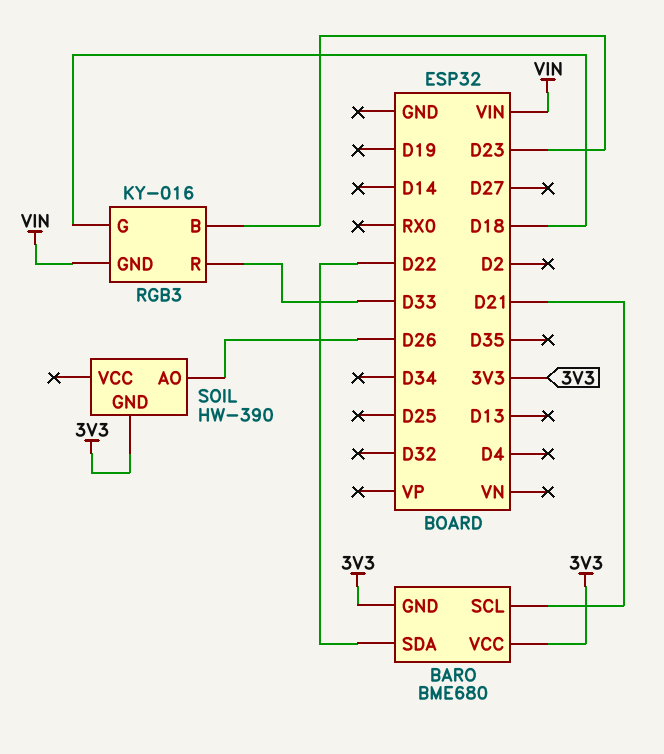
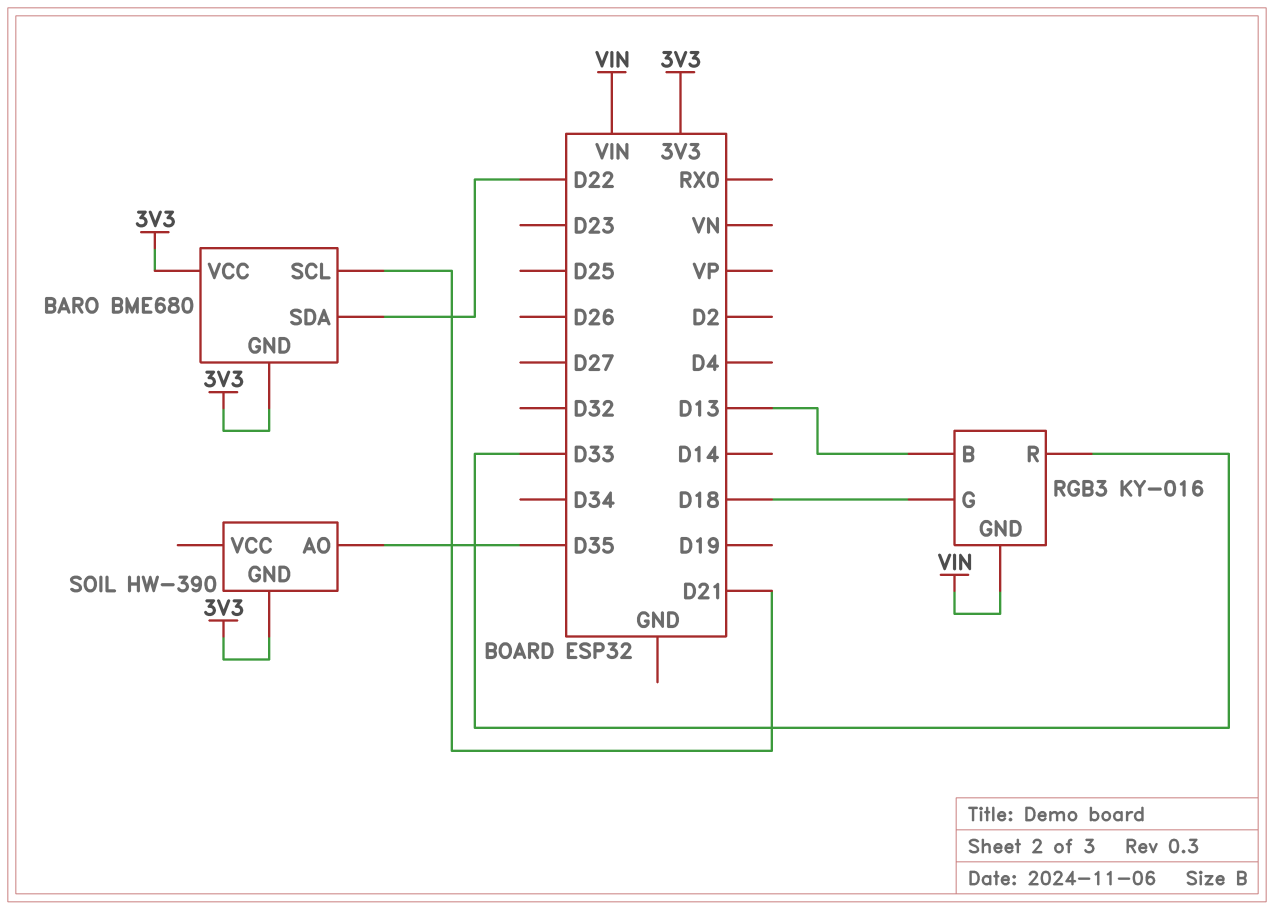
RGB3 pin B: D23 -> D13
SOIL pin AO: D26 -> D35

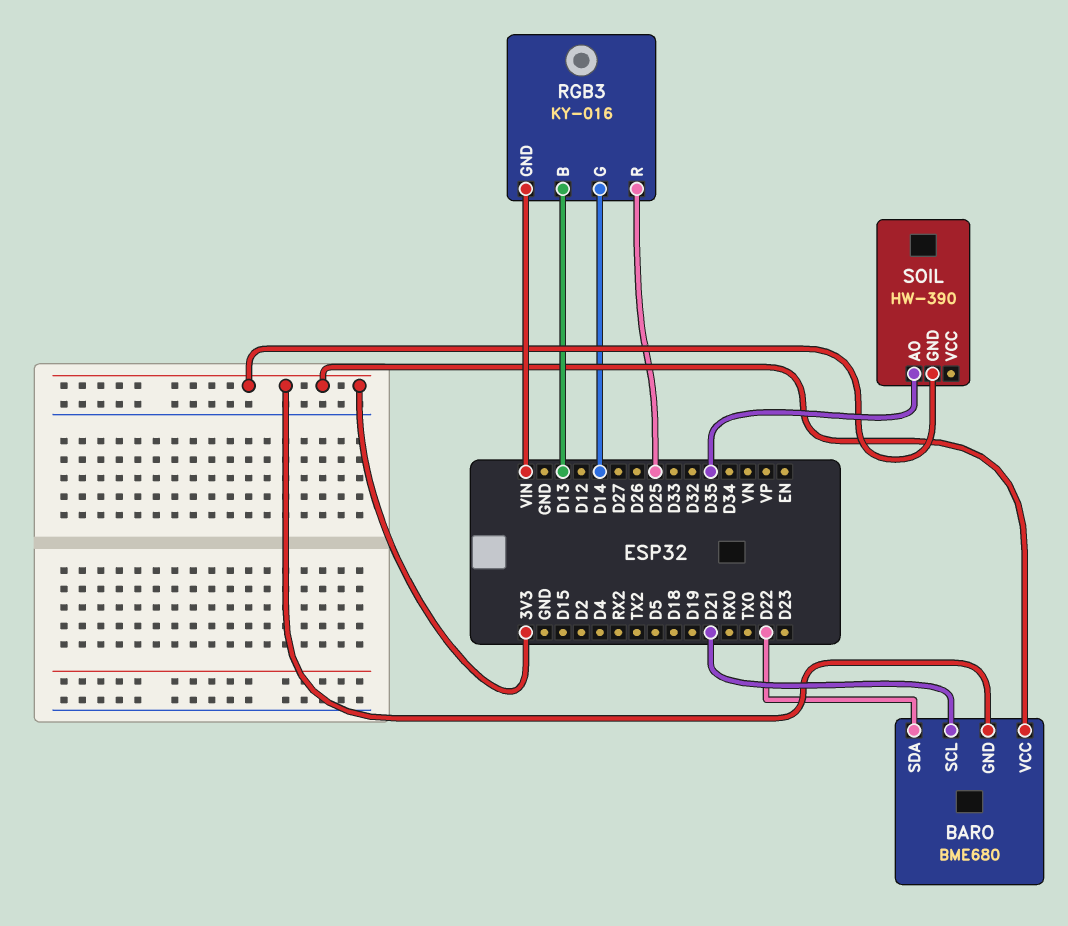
RGB3 pin G: D18 -> D14
RGB3 pin R: D33 -> D25

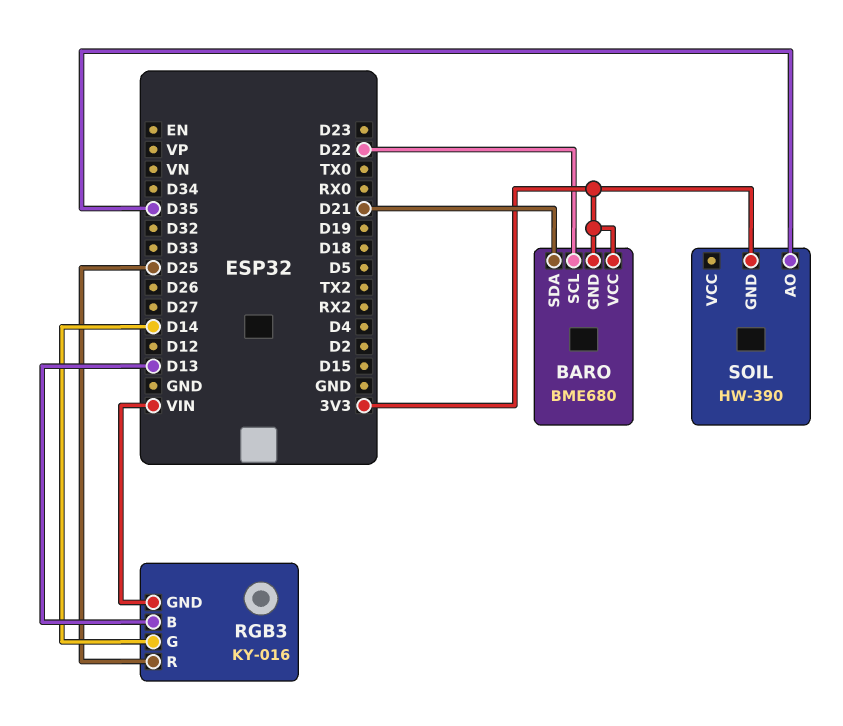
BARO pin SCL: D21 -> D22
BARO pin SDA: D22 -> D21

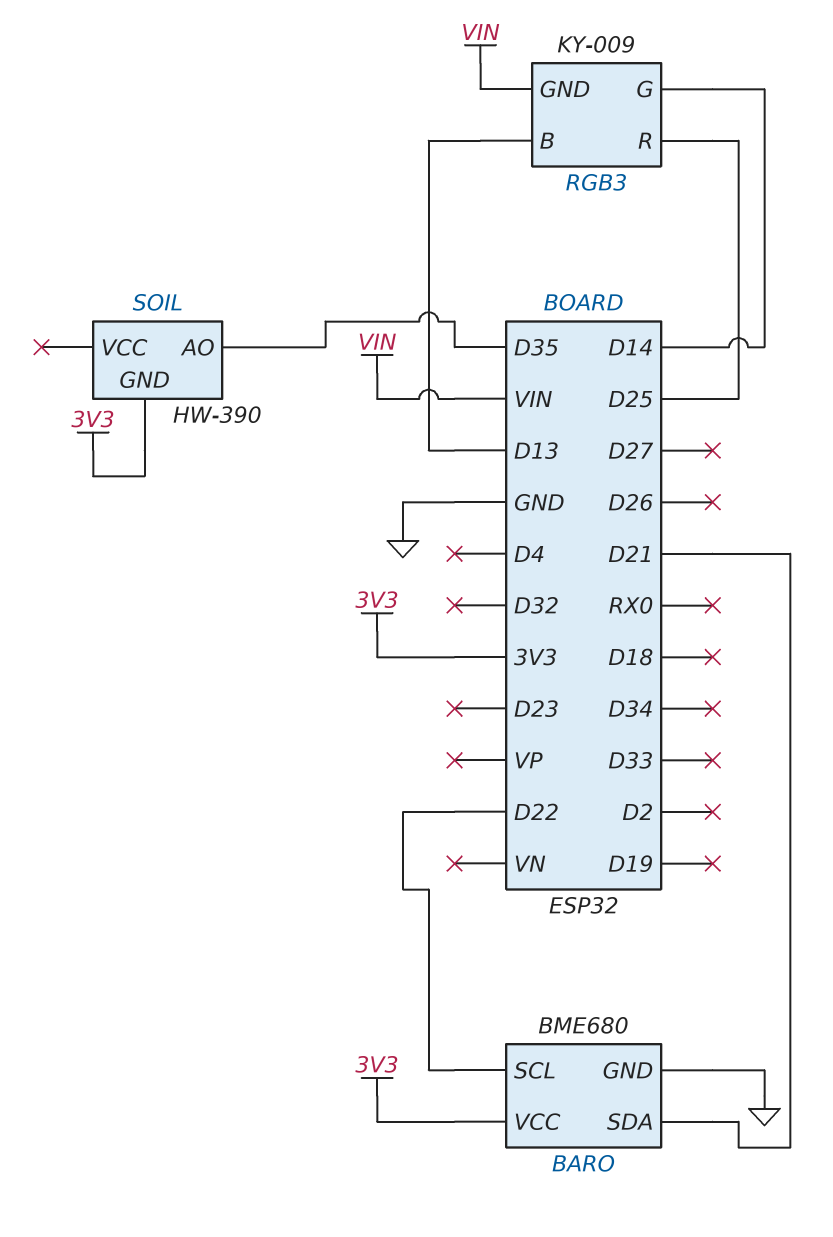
BARO pin GND: 3V3 -> GND
RGB3: KY-016 -> KY-009

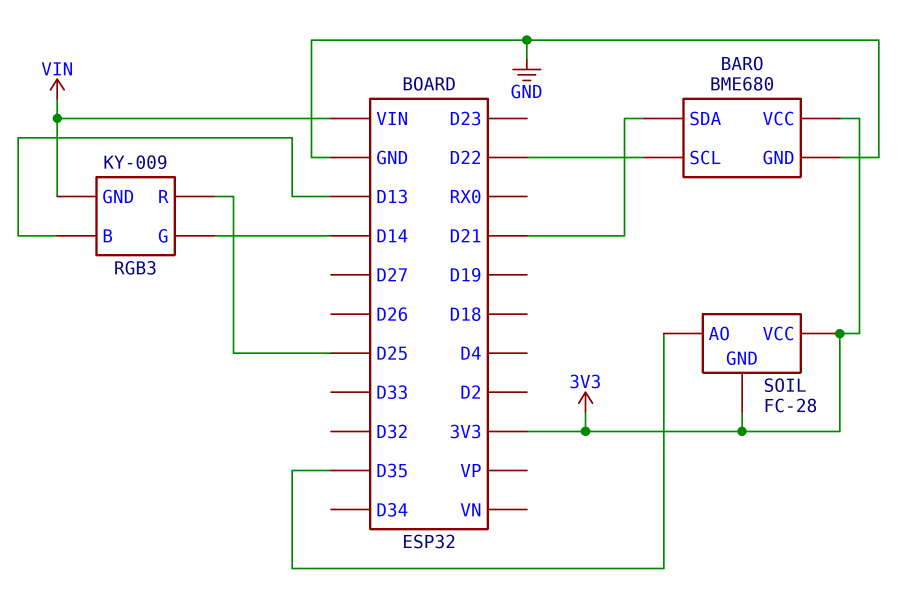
SOIL: HW-390 -> FC-28
SOIL pin VCC: none -> 3V3

